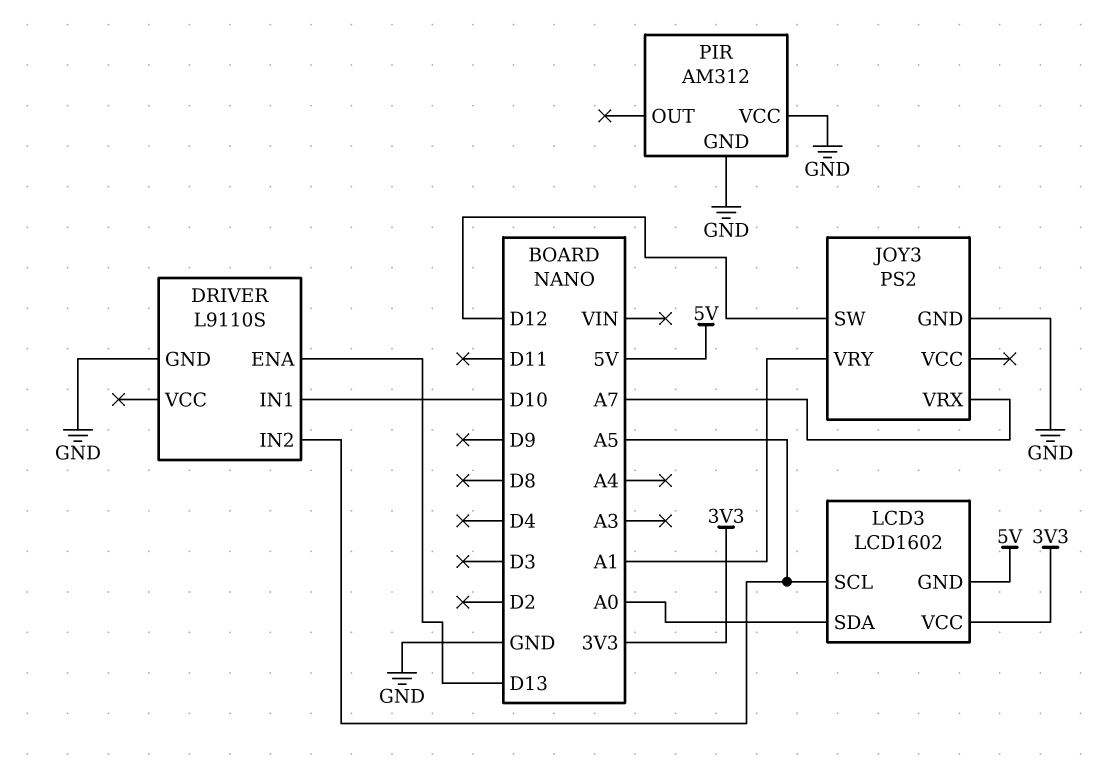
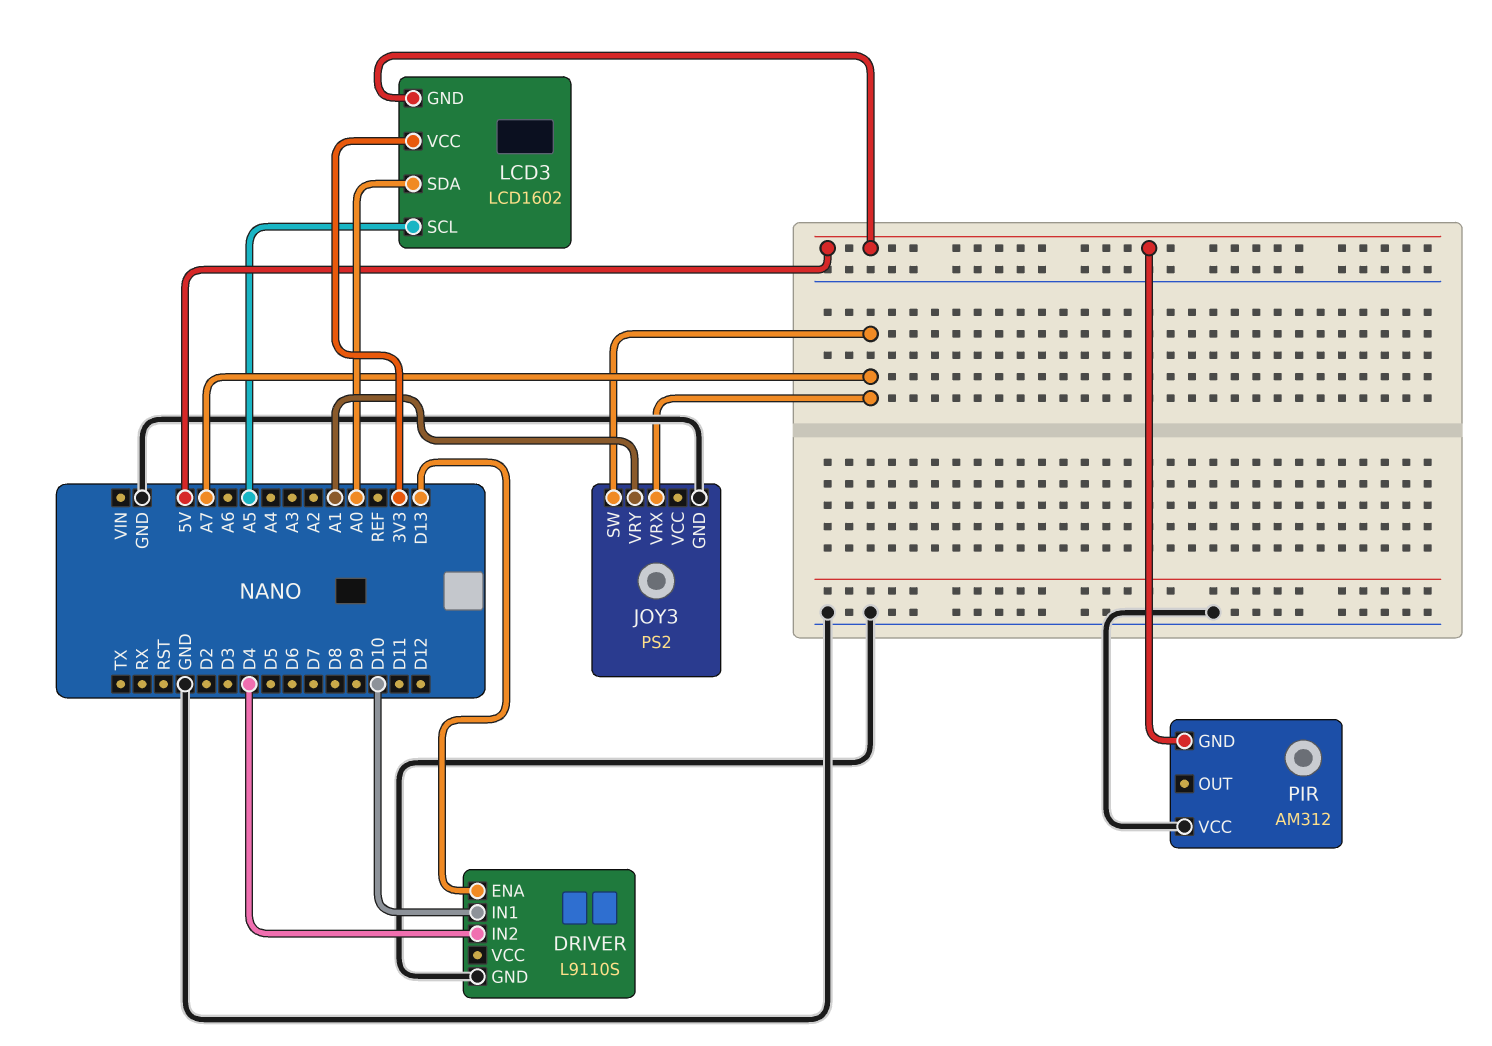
DRIVER pin IN2: A5 -> D4
JOY3 pin SW: D12 -> A7
PIR pin GND: GND -> 5V

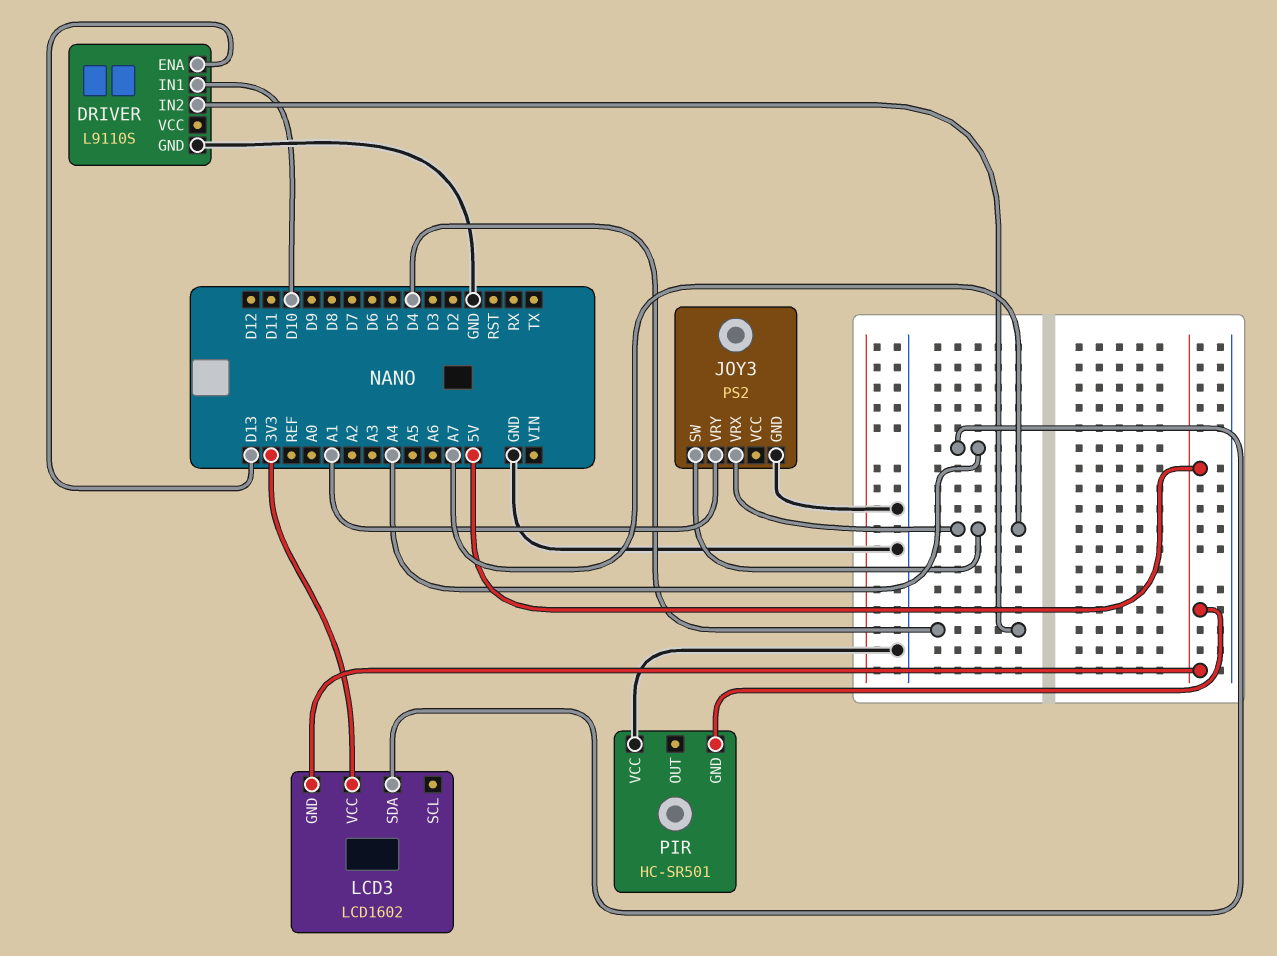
LCD3 pin SCL: A5 -> none
LCD3 pin SDA: A0 -> A4
PIR: AM312 -> HC-SR501

